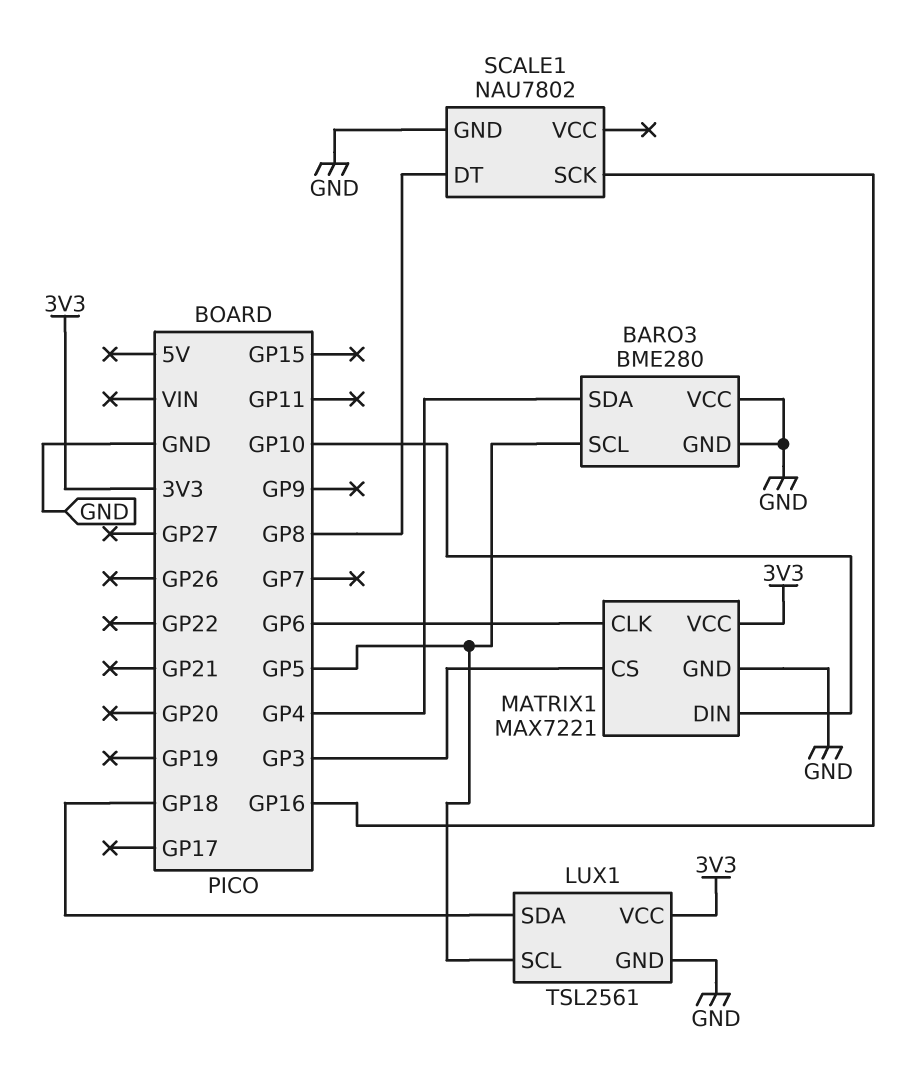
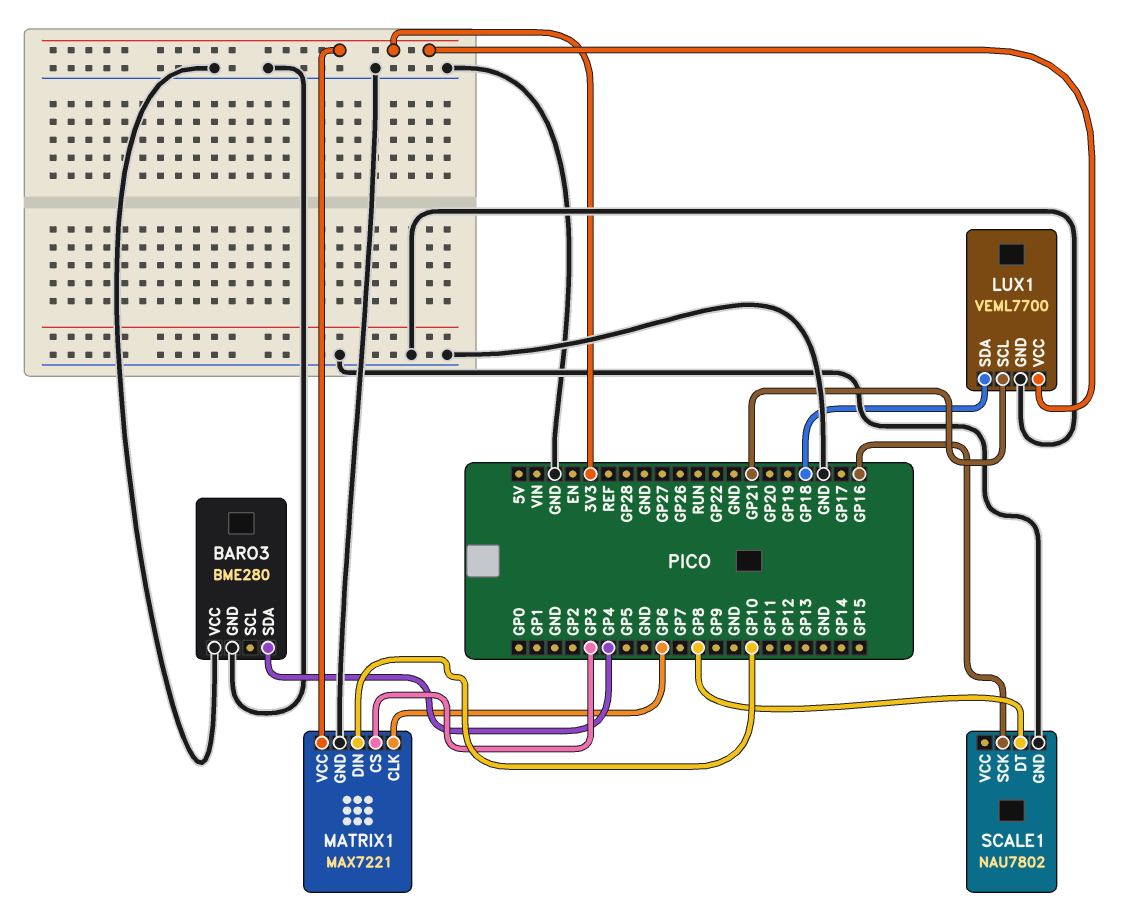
BARO3 pin SCL: GP5 -> none
LUX1: TSL2561 -> VEML7700
LUX1 pin SCL: GP5 -> GP21

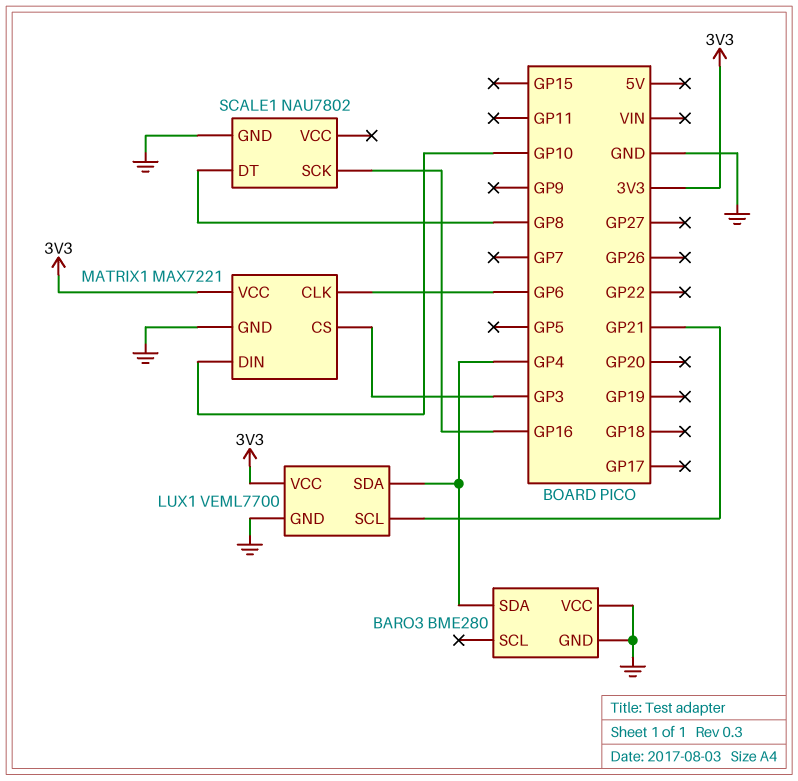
LUX1 pin SDA: GP18 -> GP4

